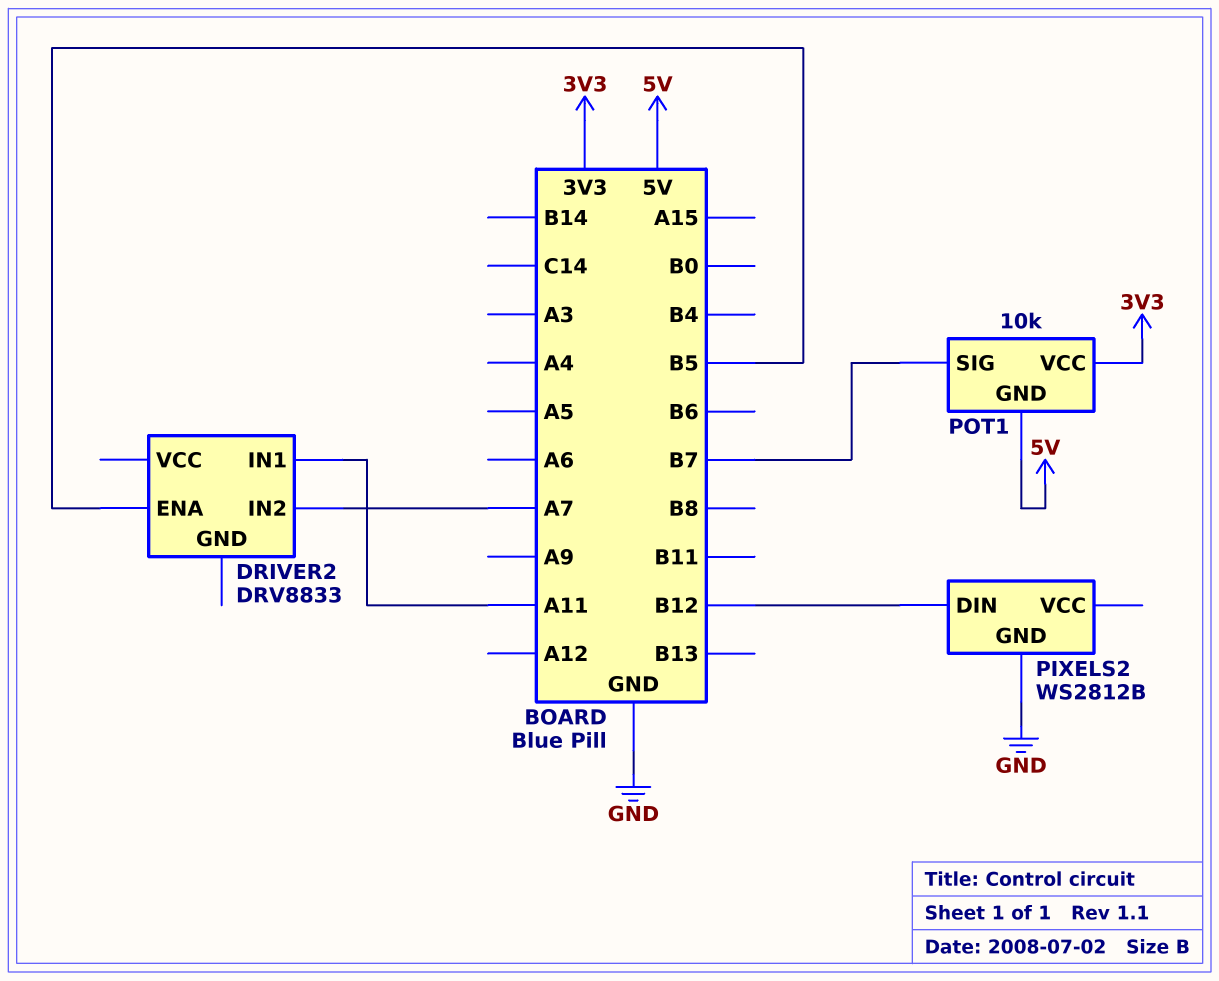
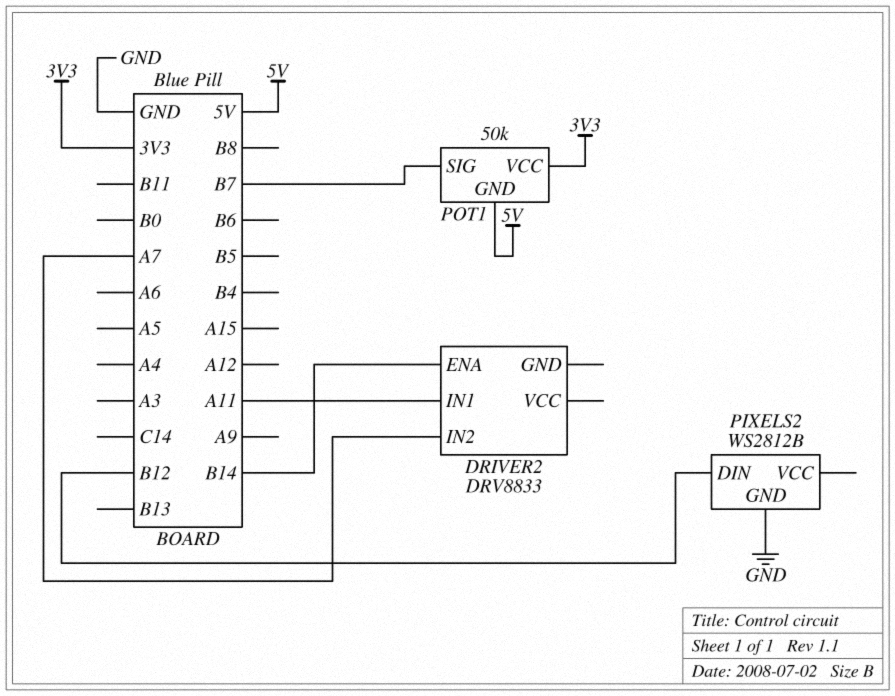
DRIVER2 pin ENA: B5 -> B14
POT1: 10k -> 50k

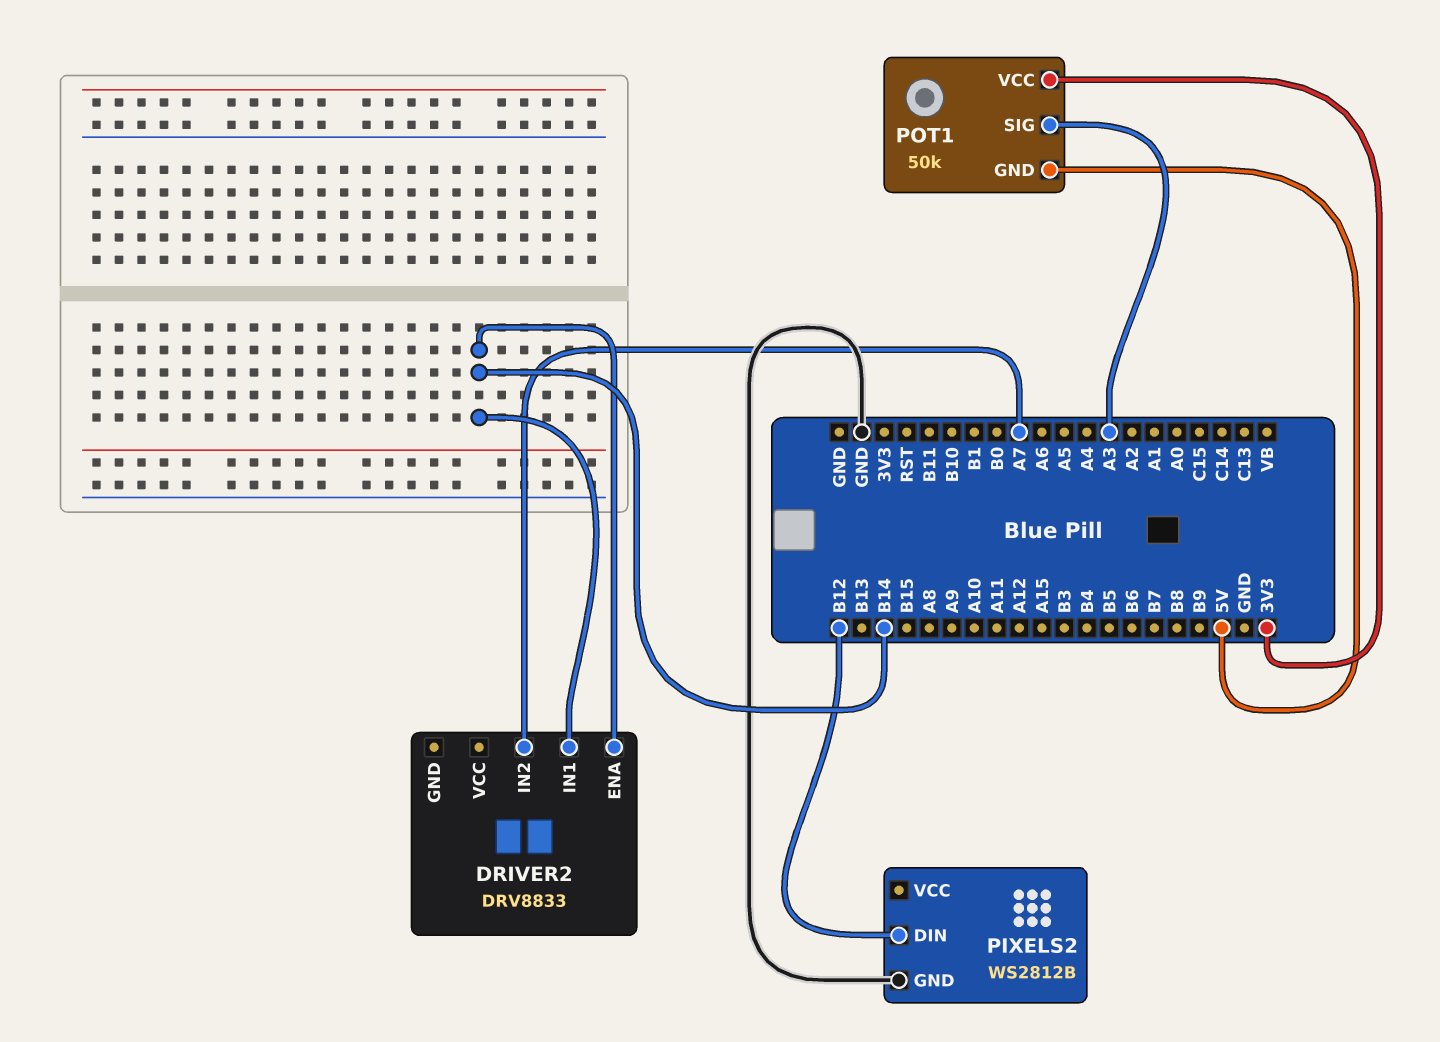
DRIVER2 pin IN1: A11 -> B14
POT1 pin SIG: B7 -> A3

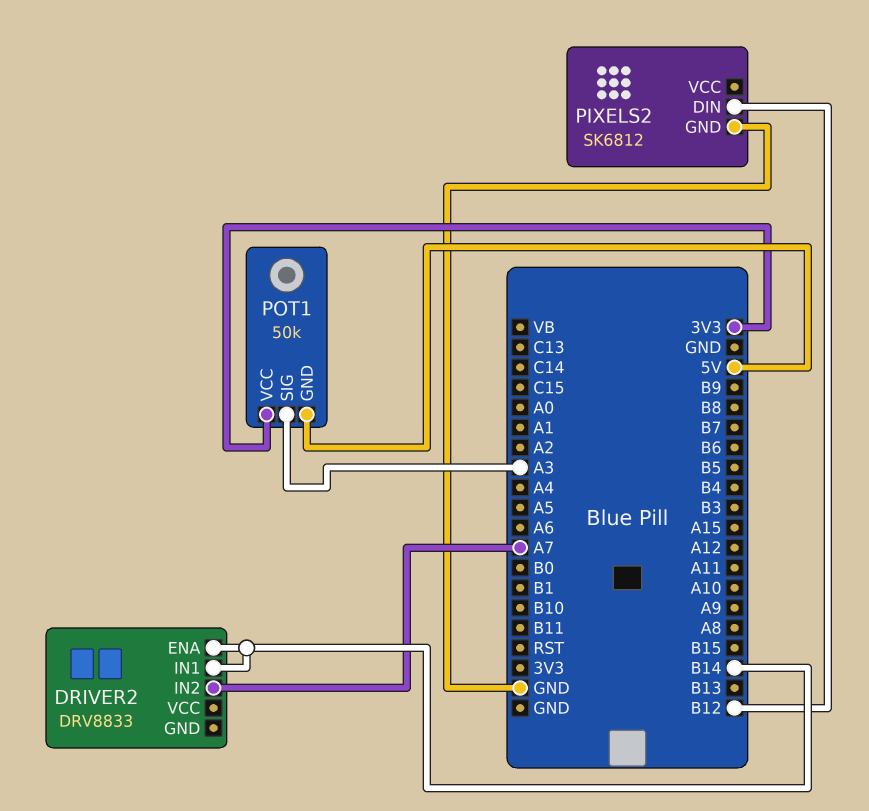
PIXELS2: WS2812B -> SK6812

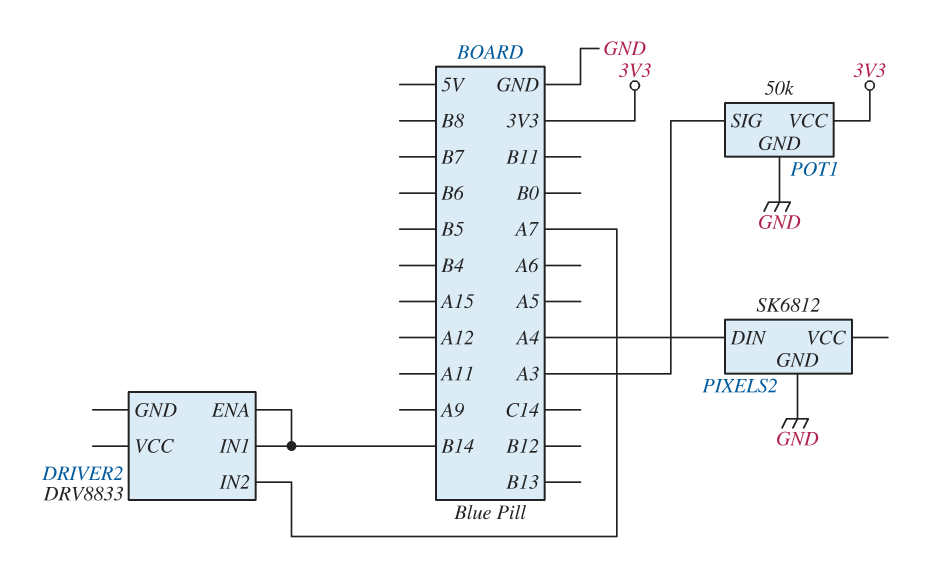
PIXELS2 pin DIN: B12 -> A4
POT1 pin GND: 5V -> GND

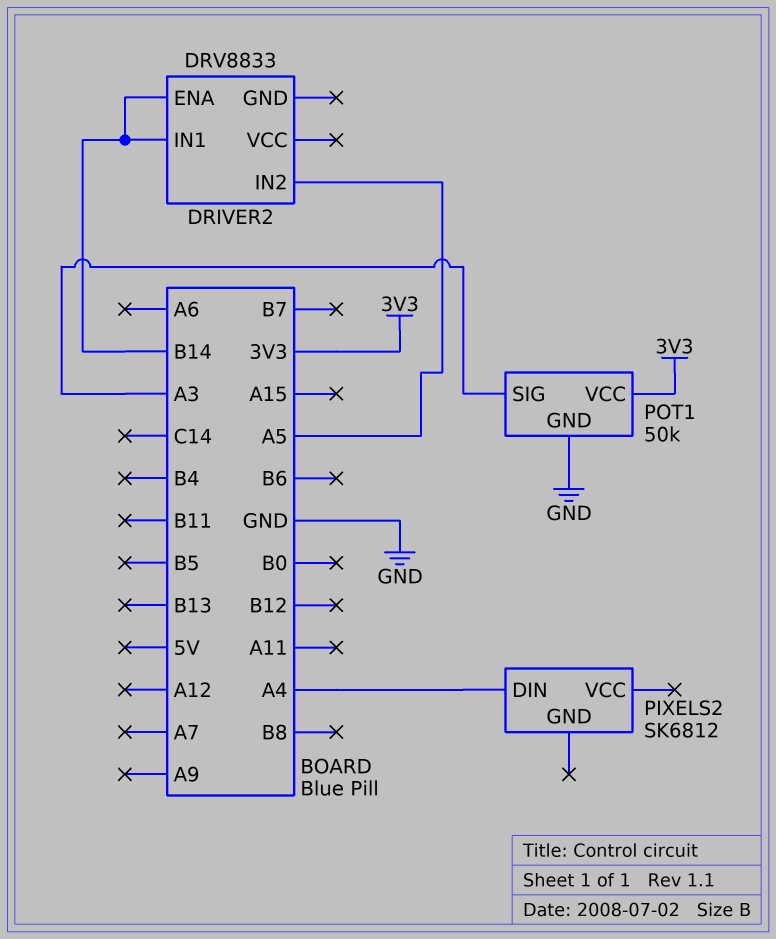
DRIVER2 pin IN2: A7 -> A5
PIXELS2 pin GND: GND -> none

